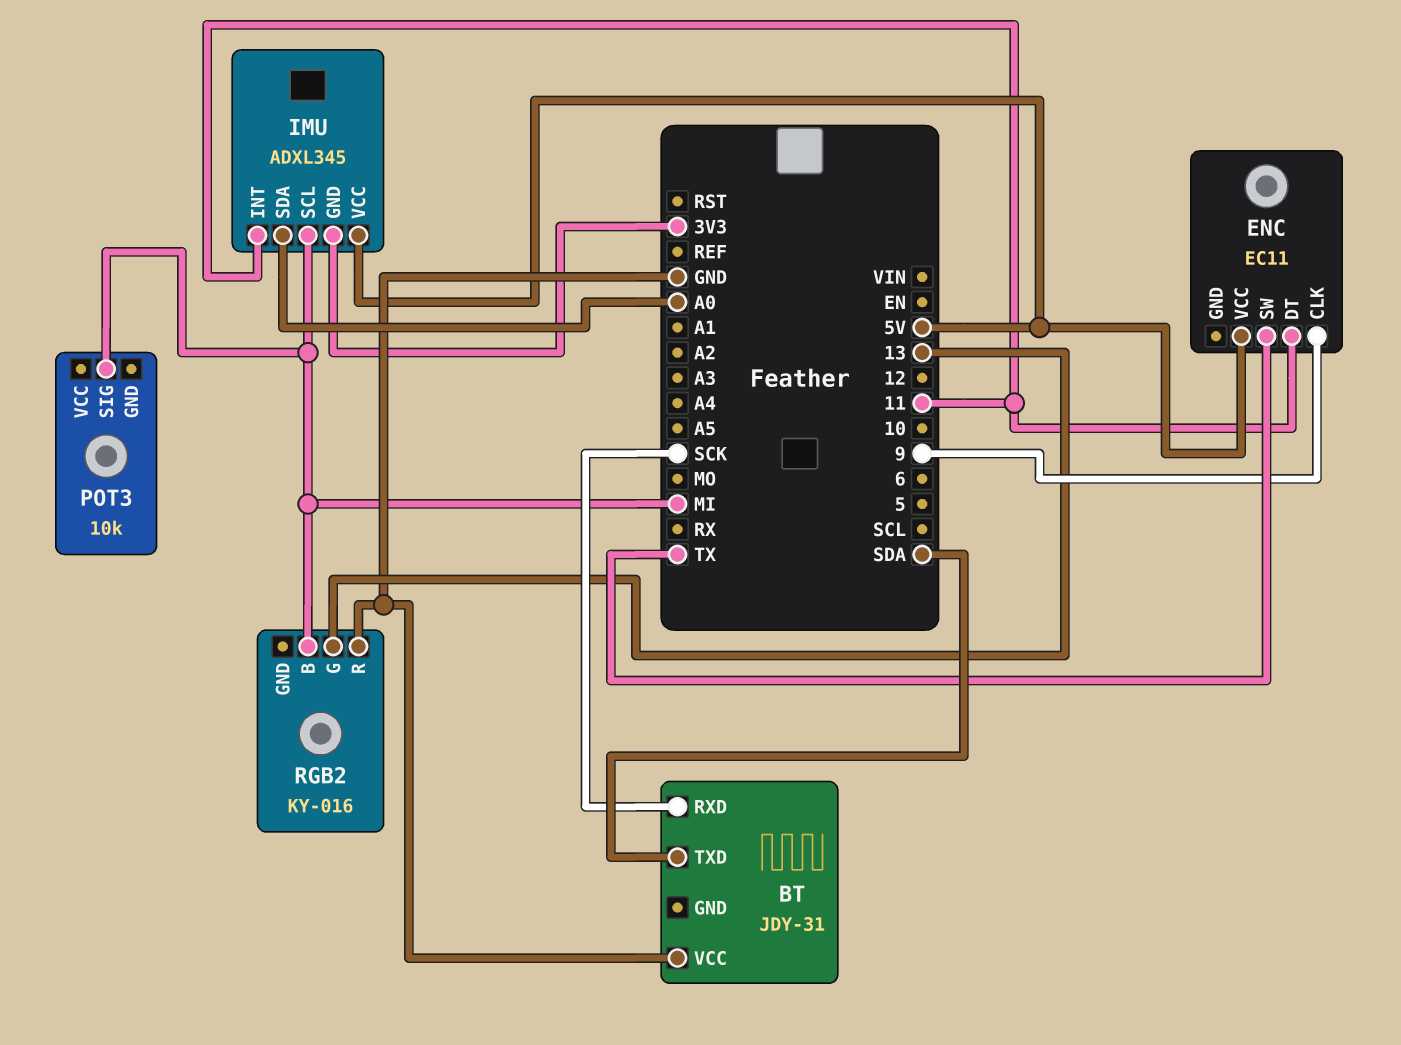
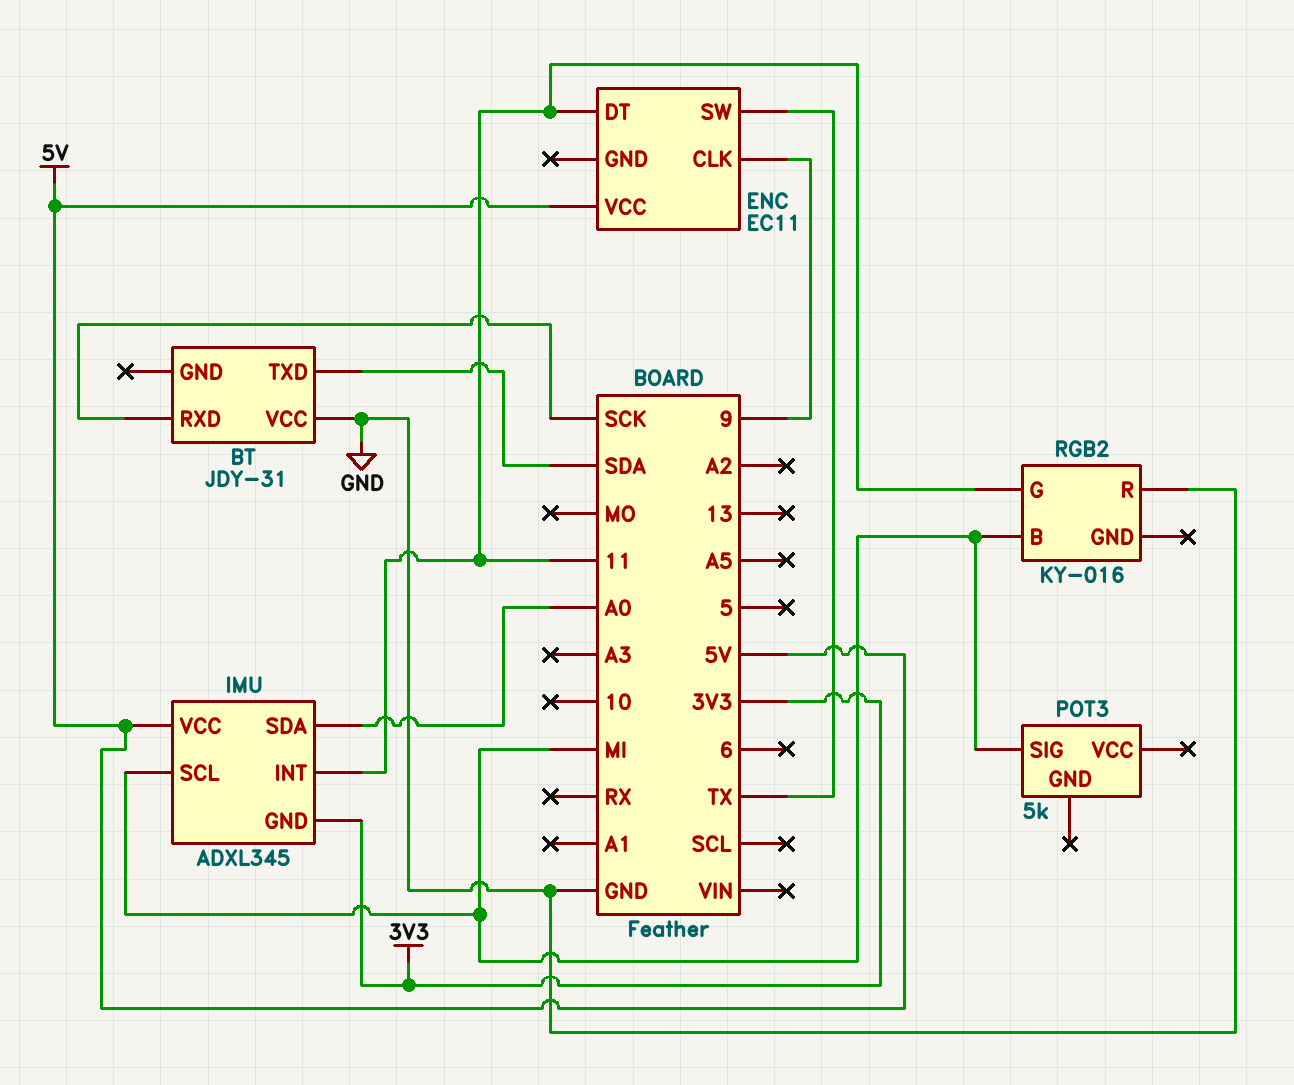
POT3: 10k -> 5k
RGB2 pin G: 13 -> 11

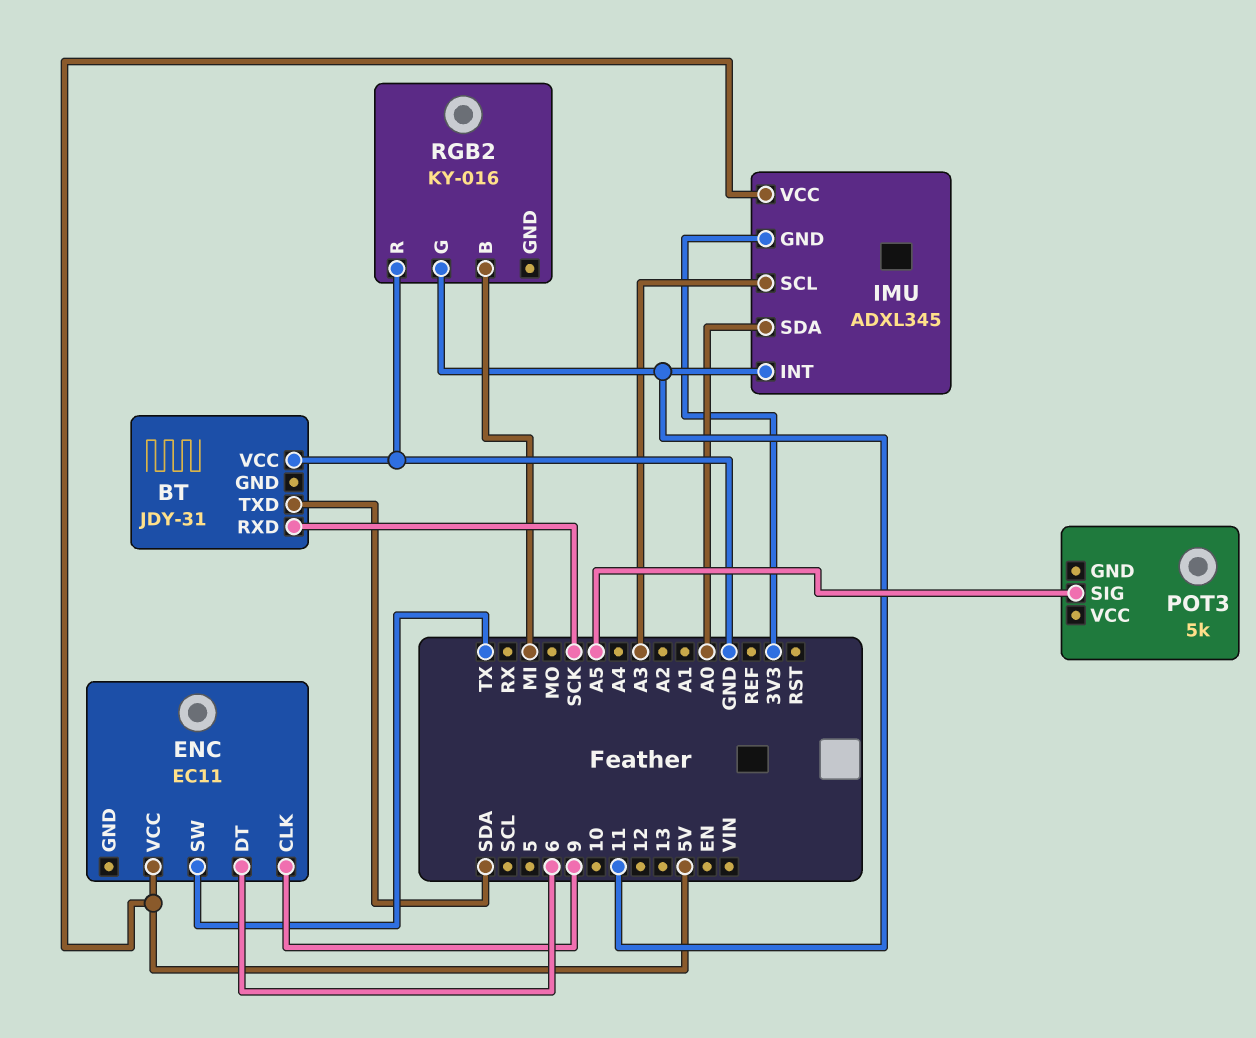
ENC pin DT: 11 -> 6
IMU pin SCL: MI -> A3
POT3 pin SIG: MI -> A5

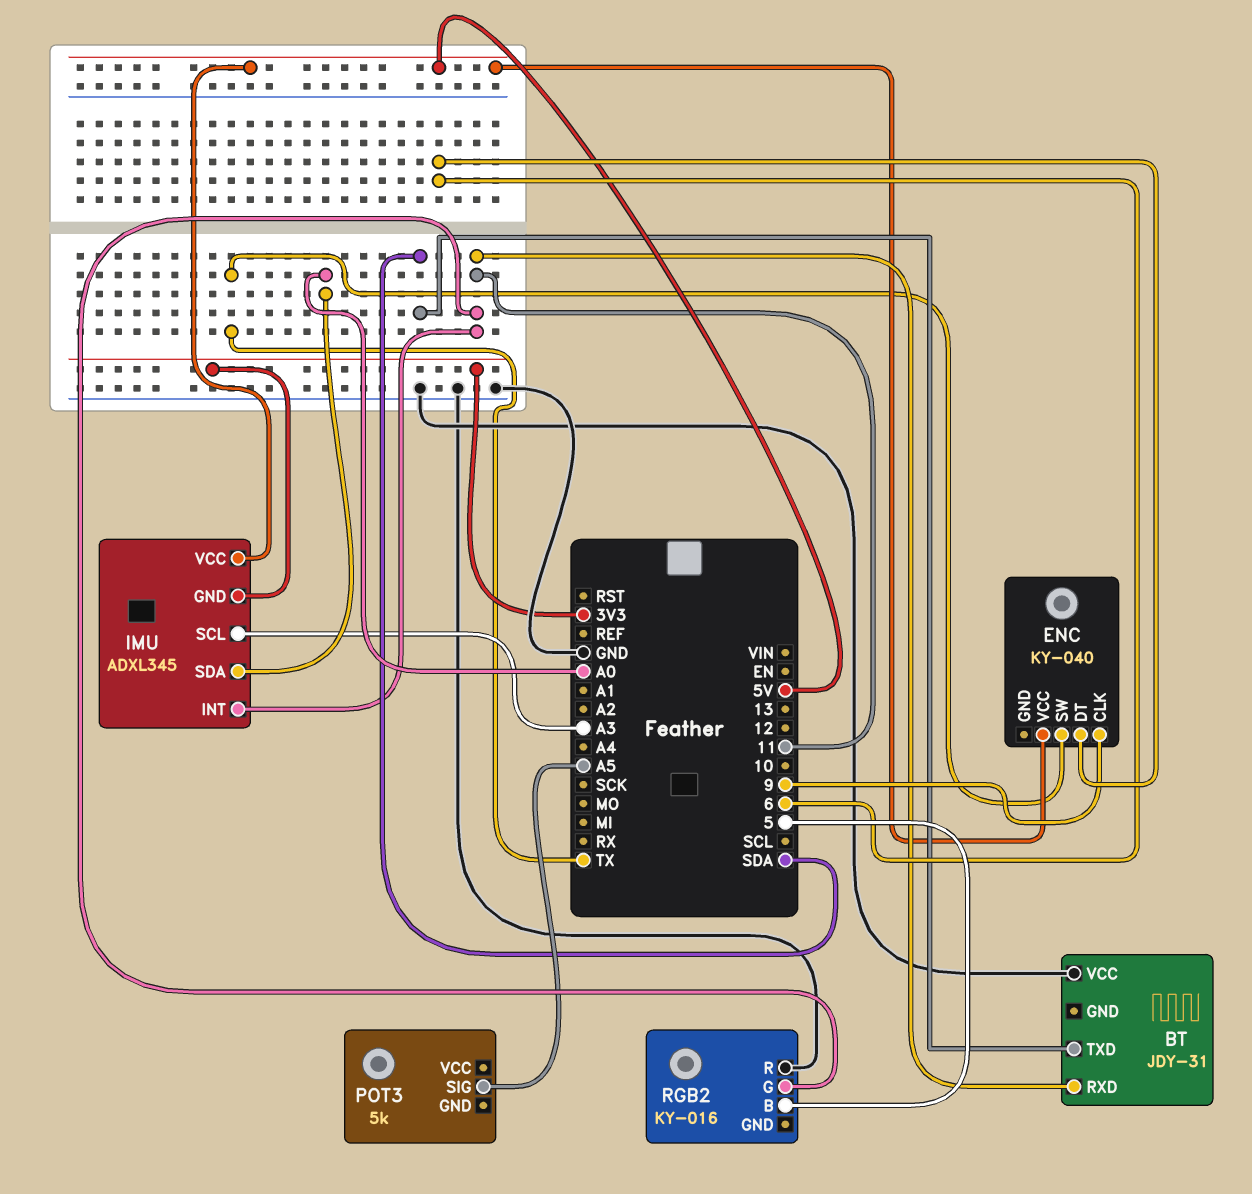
BT pin RXD: SCK -> 11
ENC: EC11 -> KY-040
RGB2 pin B: MI -> 5

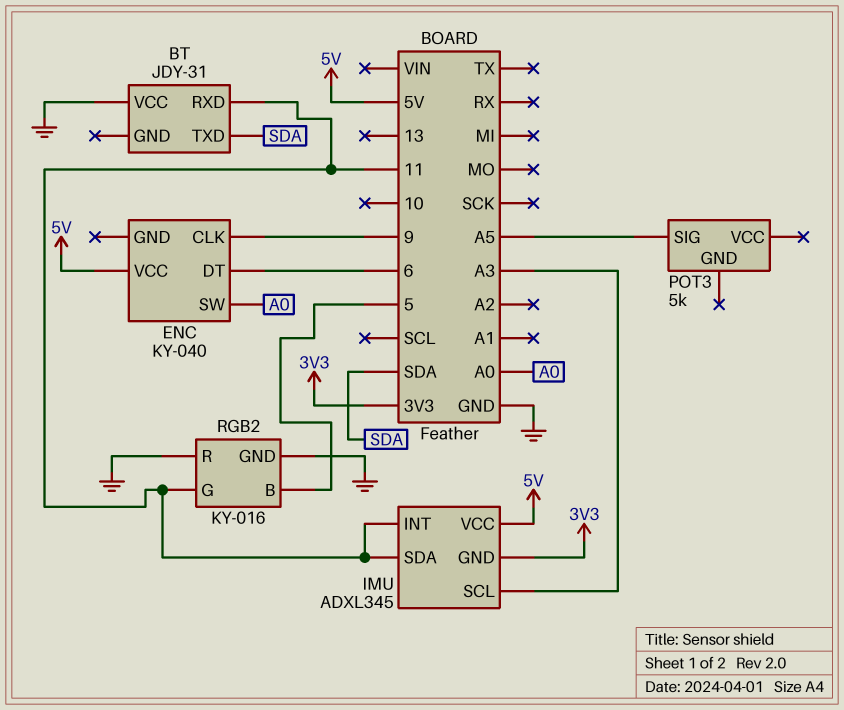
ENC pin SW: TX -> A0
IMU pin SDA: A0 -> 11
RGB2 pin GND: none -> GND

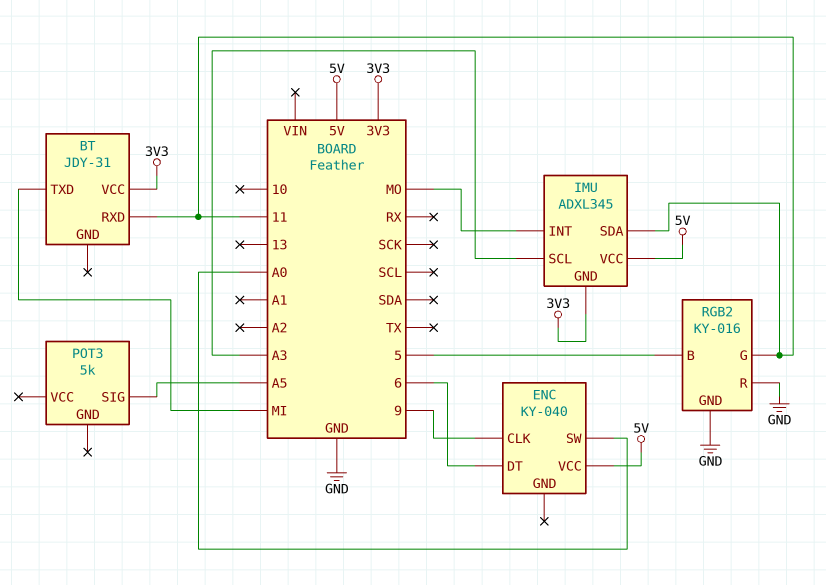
BT pin TXD: SDA -> MI
BT pin VCC: GND -> 3V3
IMU pin INT: 11 -> MO

